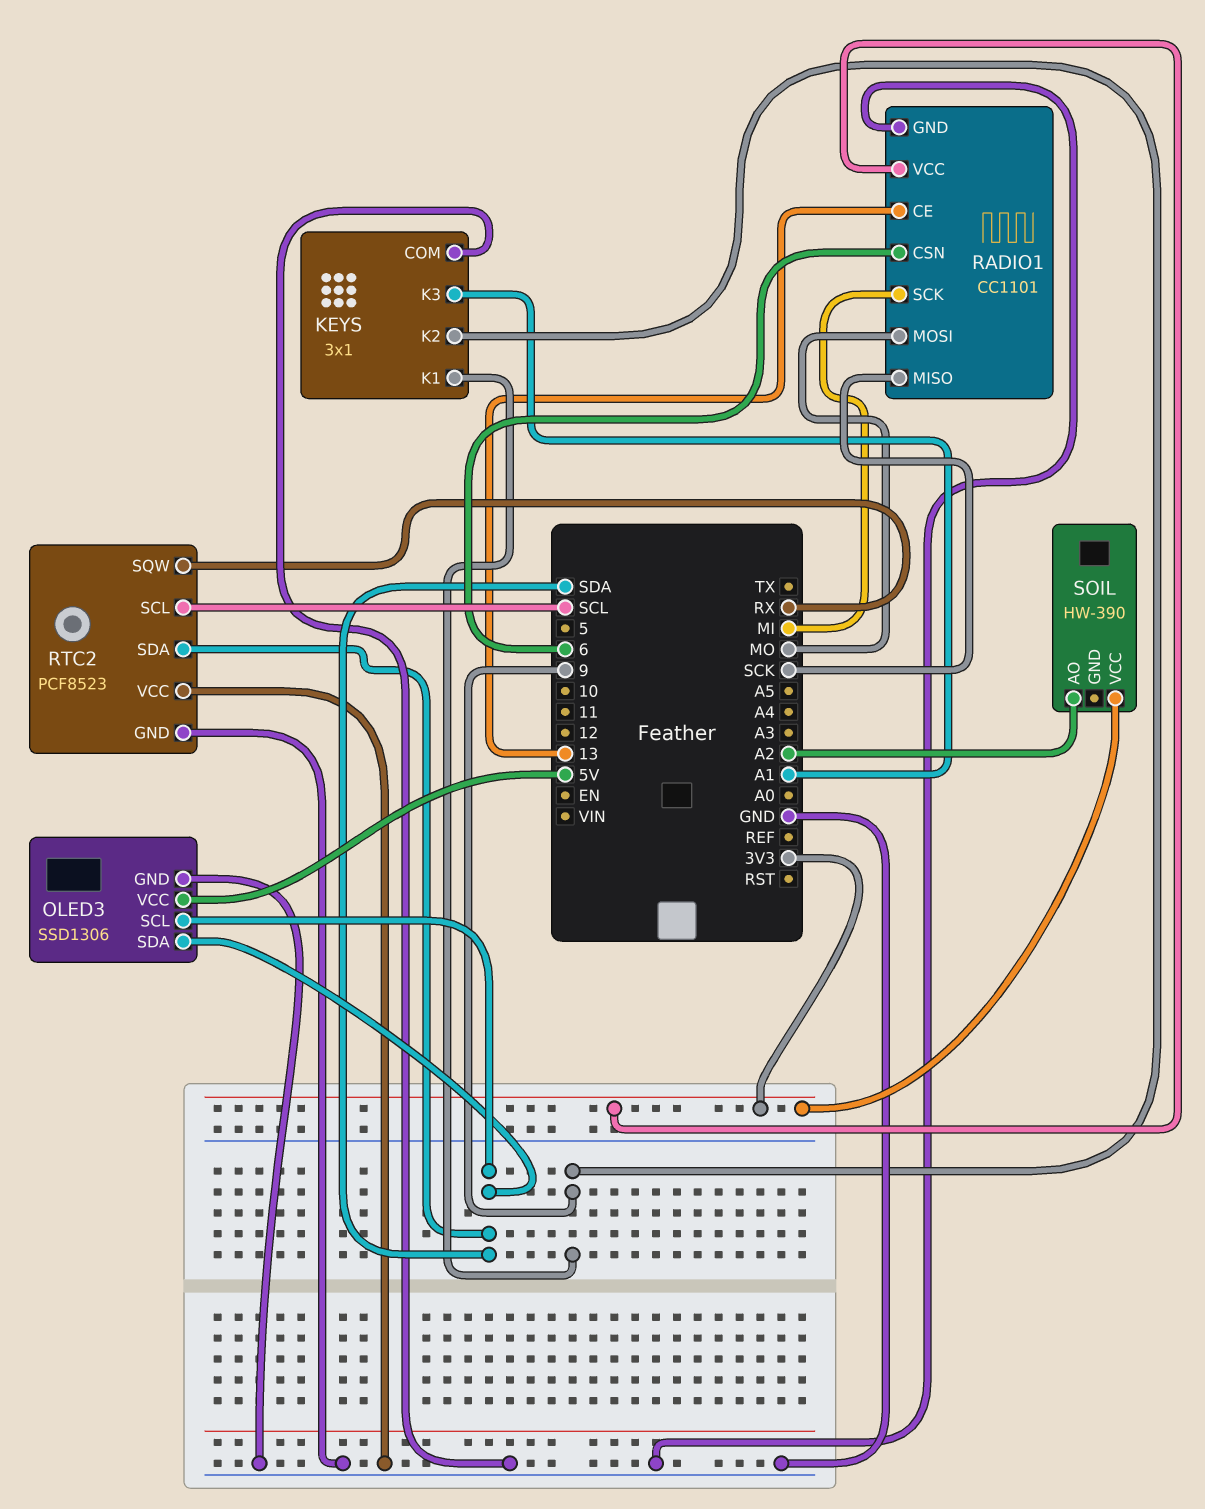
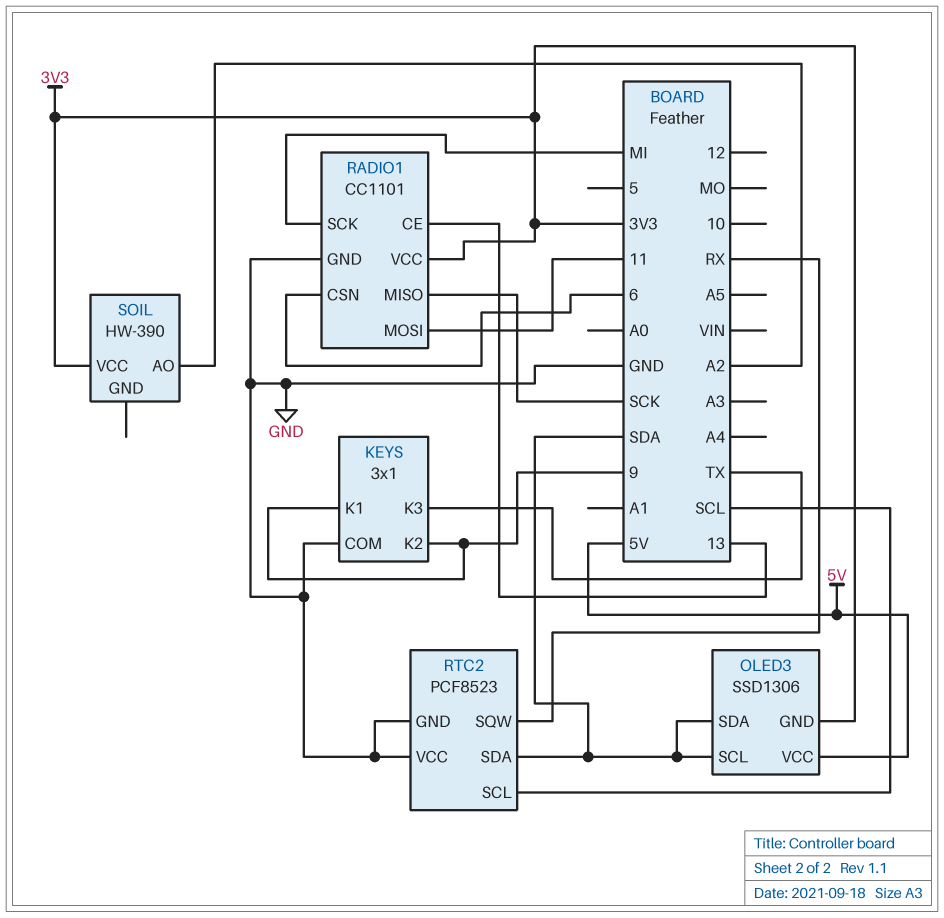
KEYS pin K3: A1 -> TX
OLED3 pin GND: GND -> 3V3
RADIO1 pin MOSI: MO -> 11

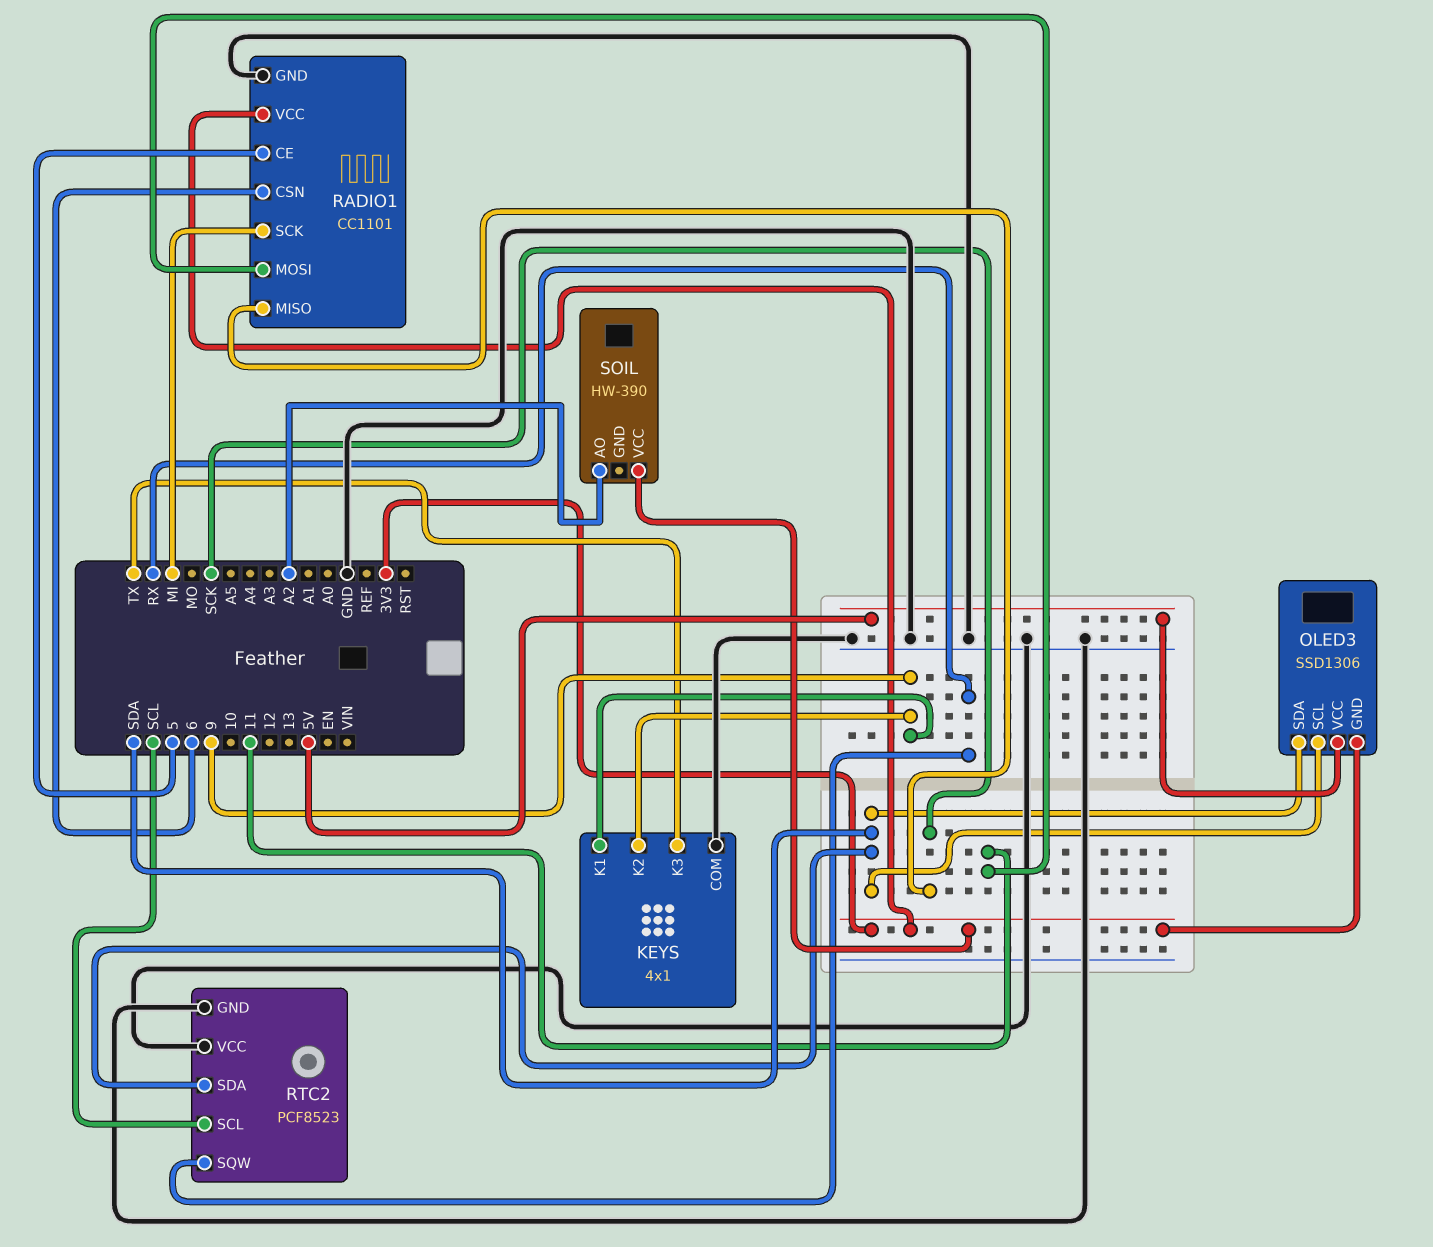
KEYS: 3x1 -> 4x1
RADIO1 pin CE: 13 -> 5

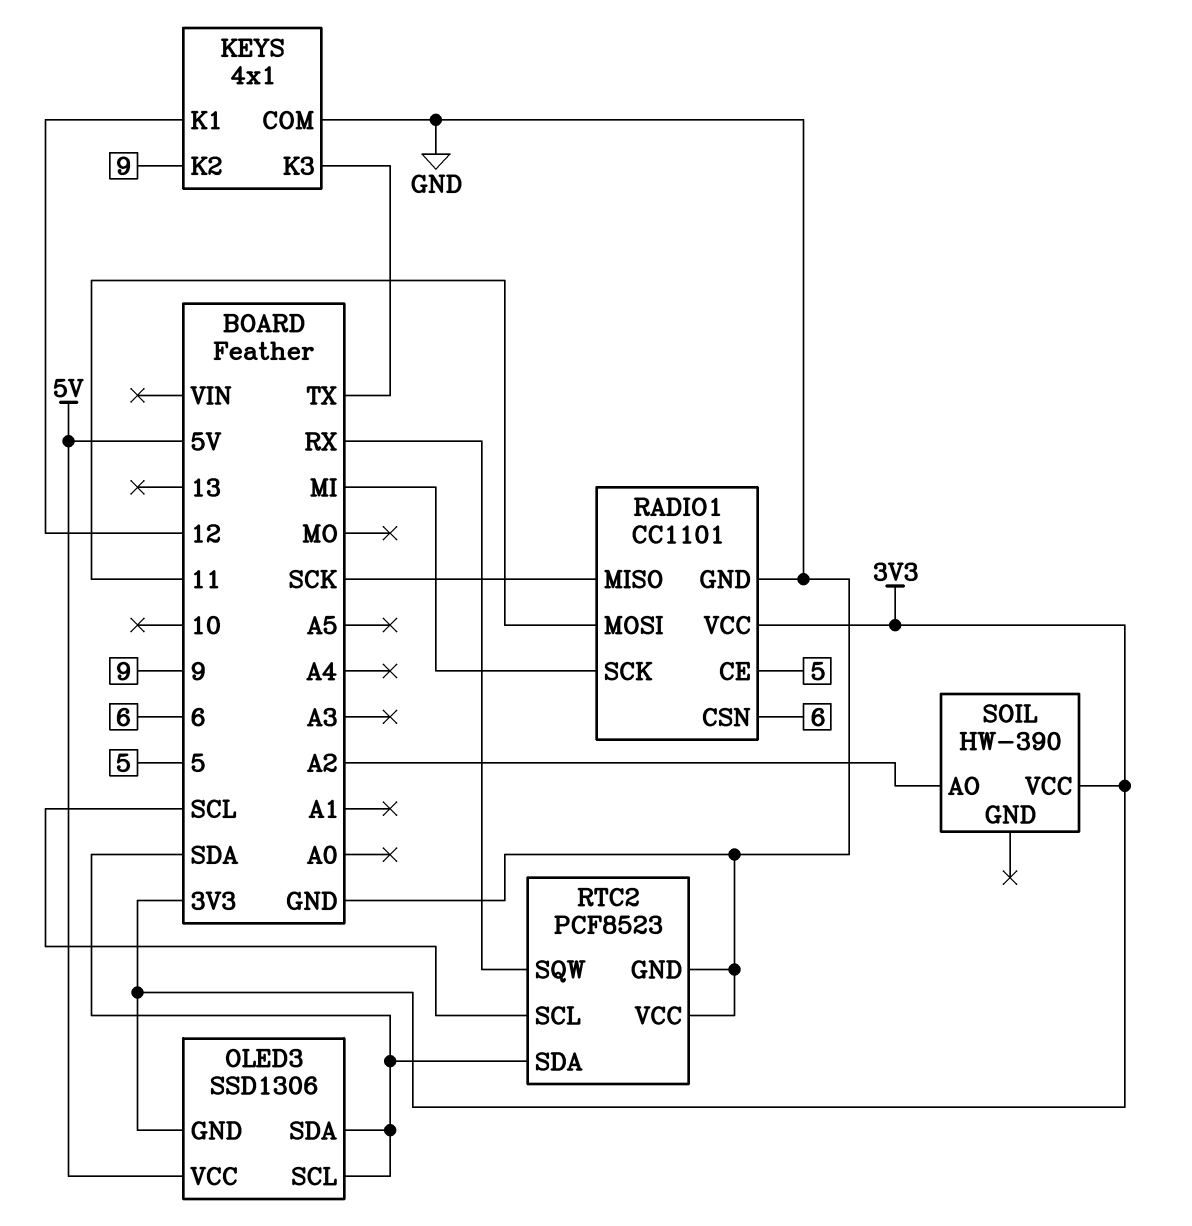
KEYS pin K1: 9 -> 12

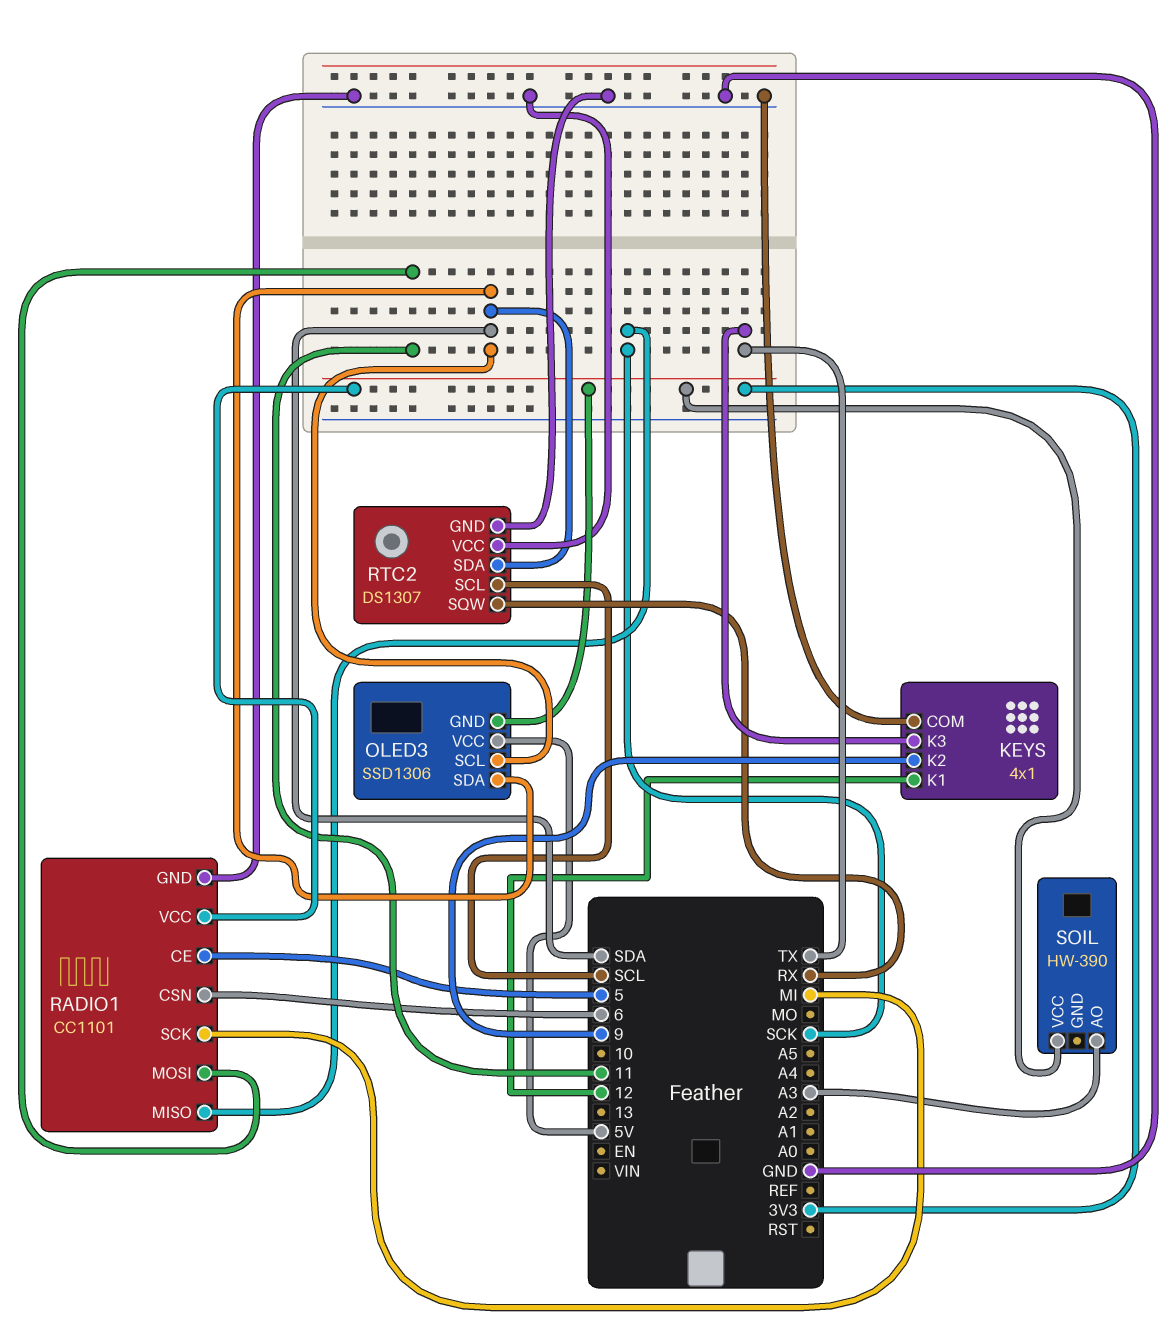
RTC2: PCF8523 -> DS1307
SOIL pin AO: A2 -> A3

